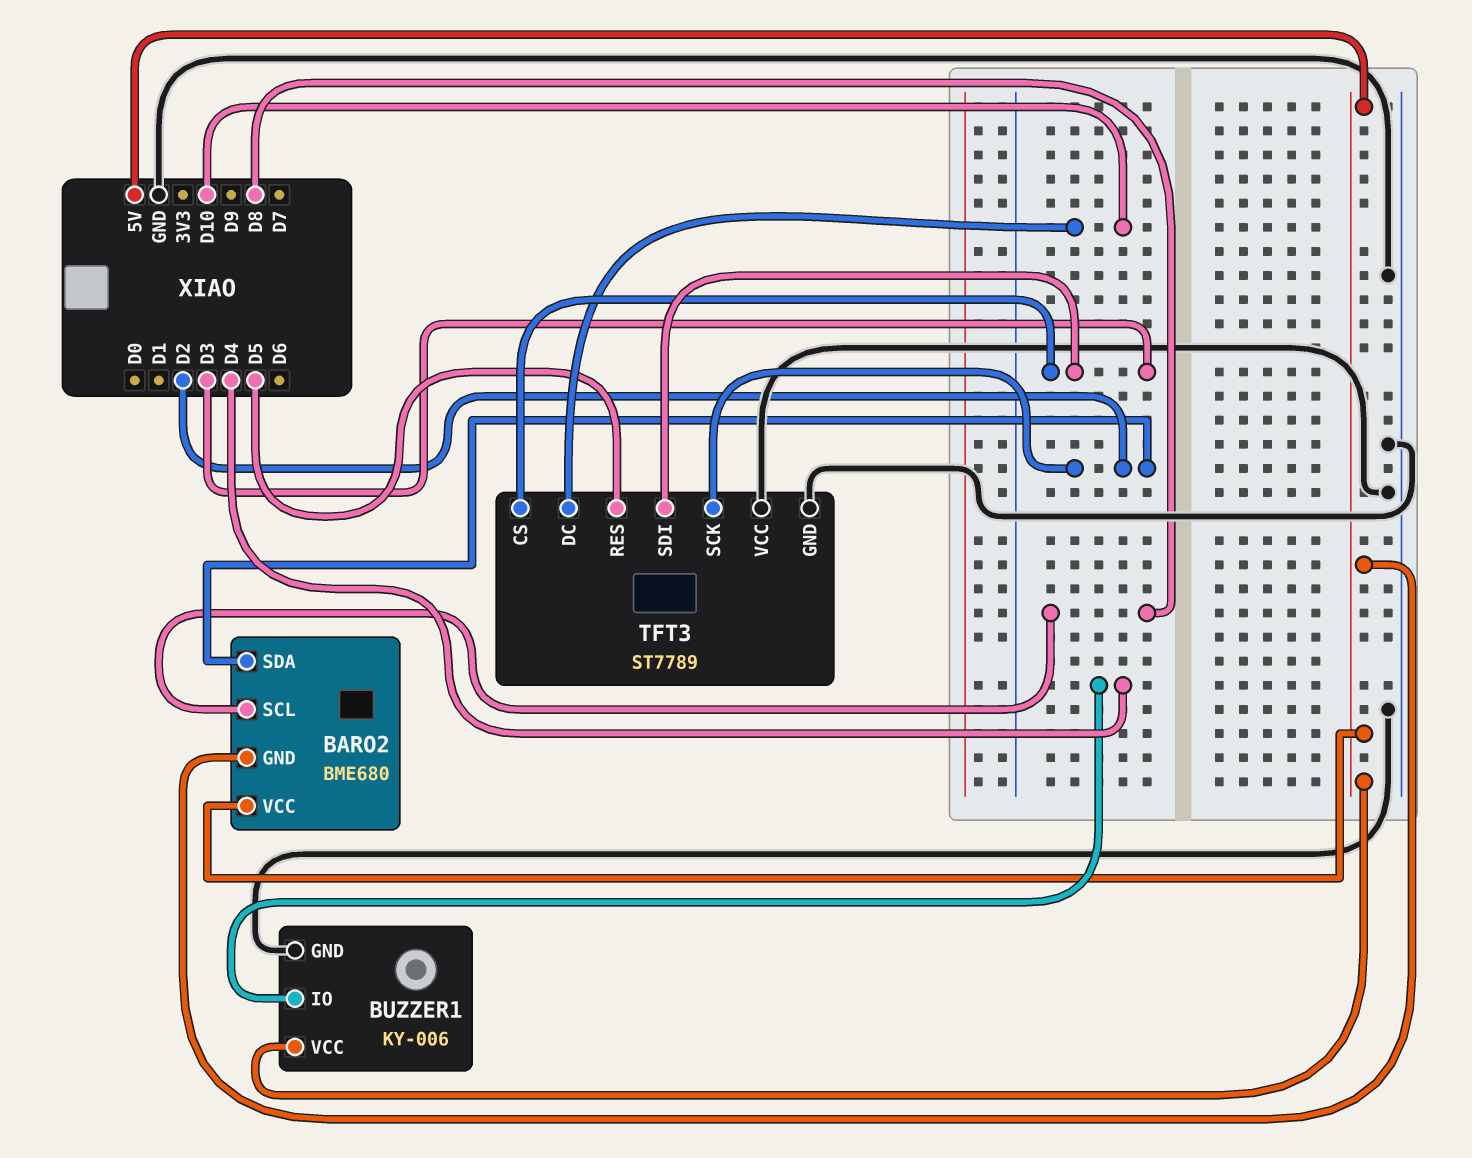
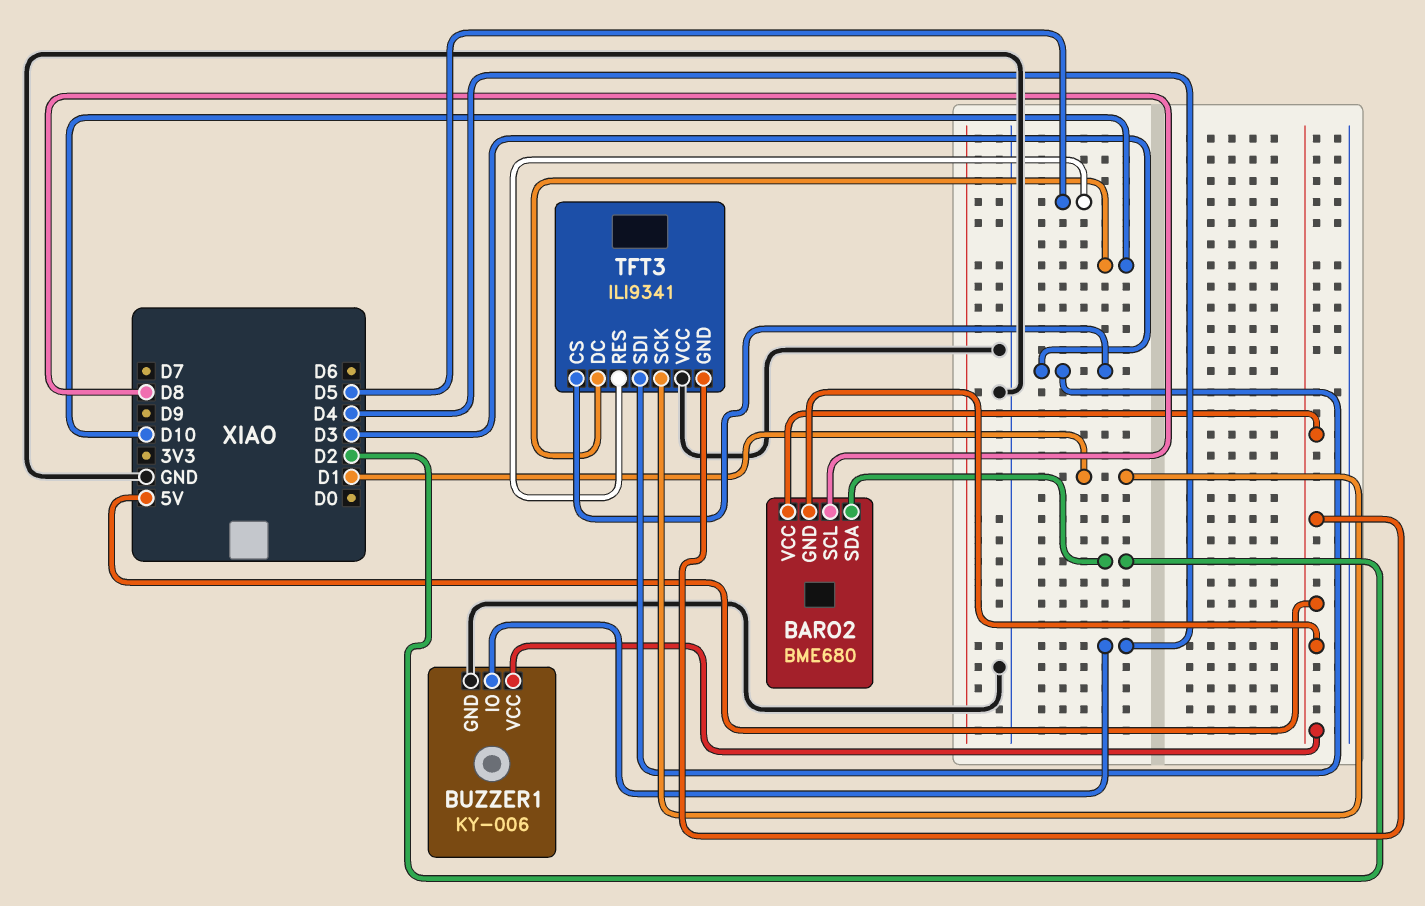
TFT3: ST7789 -> ILI9341
TFT3 pin GND: GND -> 5V
TFT3 pin SCK: D2 -> D1

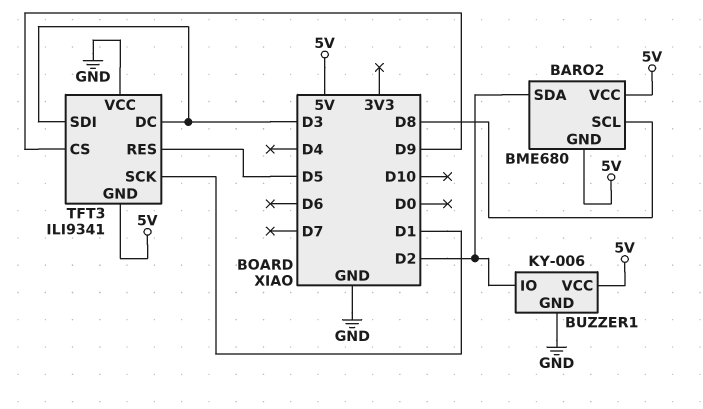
BUZZER1 pin IO: D4 -> D2
TFT3 pin CS: D3 -> D9
TFT3 pin DC: D10 -> D3

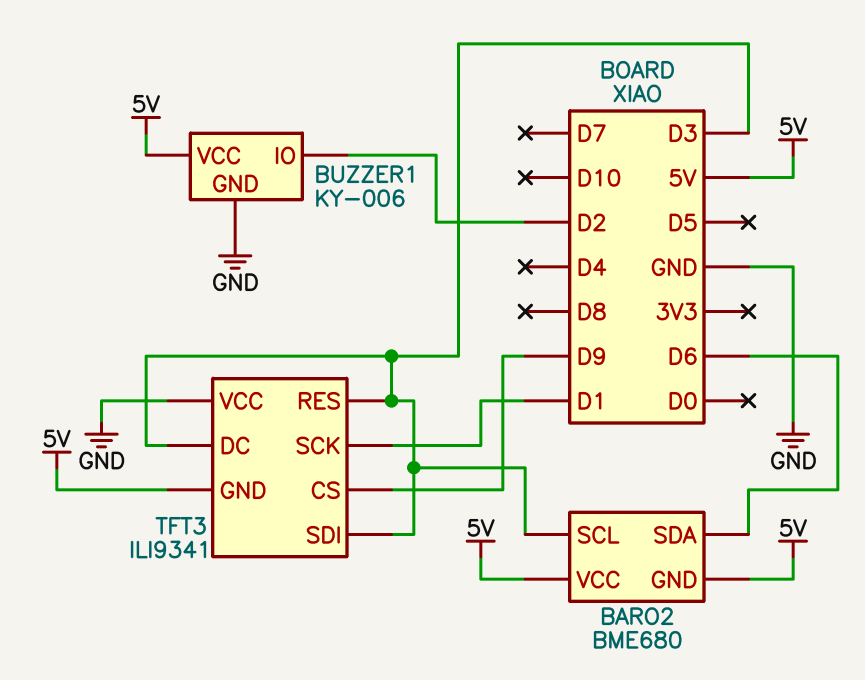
BARO2 pin SCL: D8 -> D3
BARO2 pin SDA: D2 -> D6
TFT3 pin RES: D5 -> D3

